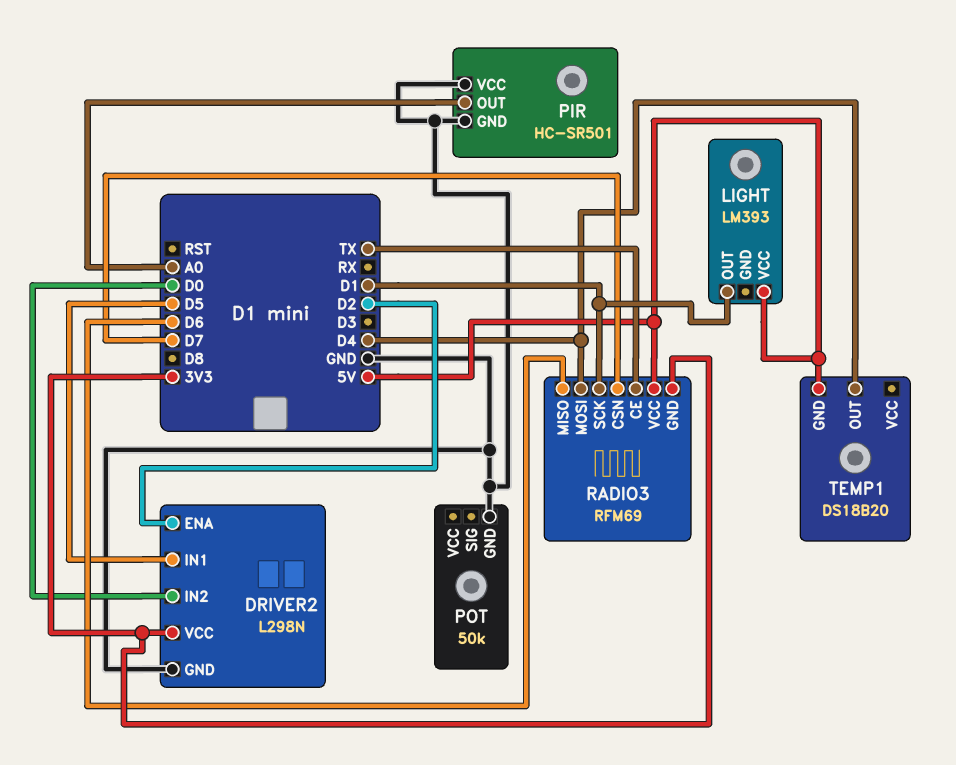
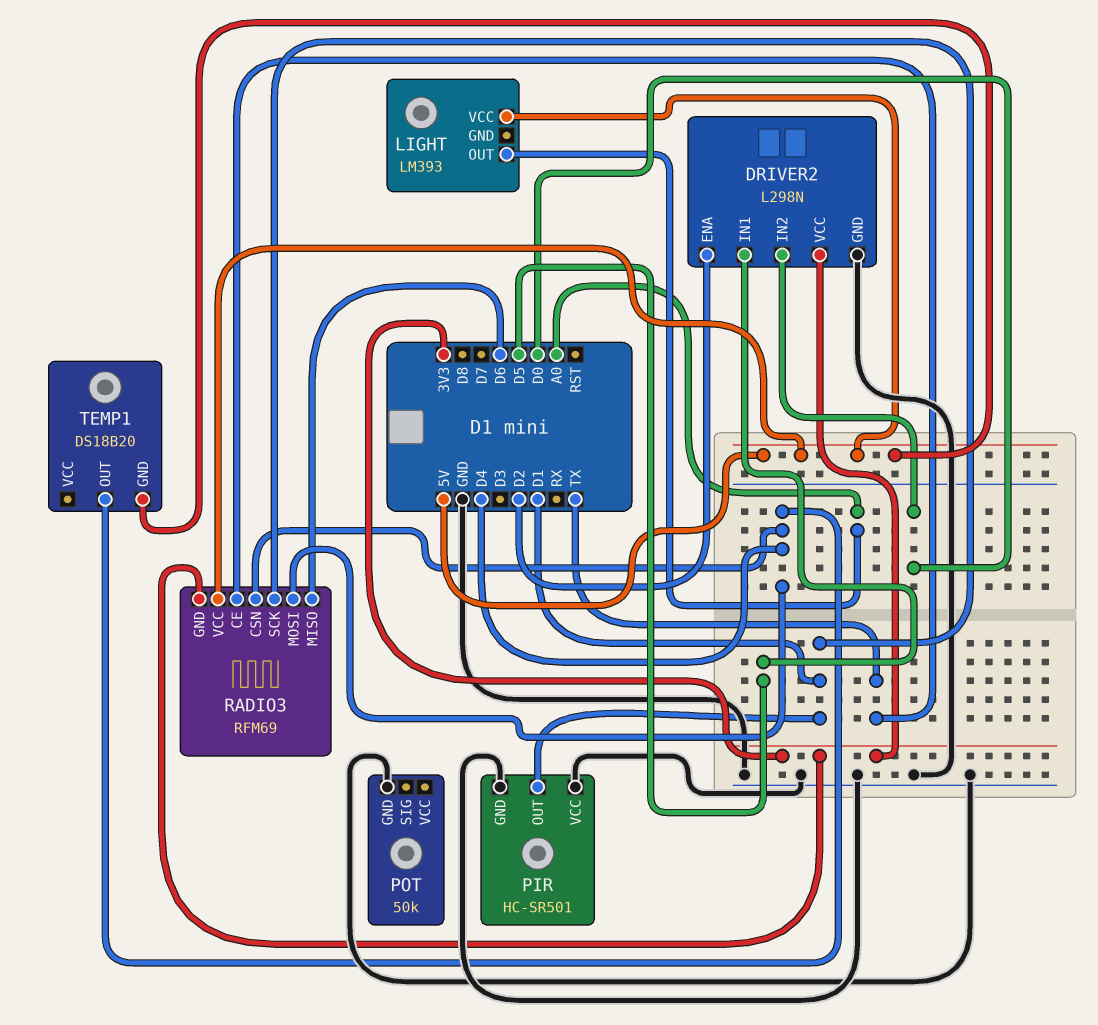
LIGHT pin OUT: D1 -> A0
PIR pin OUT: A0 -> D1
RADIO3 pin CSN: D7 -> D4

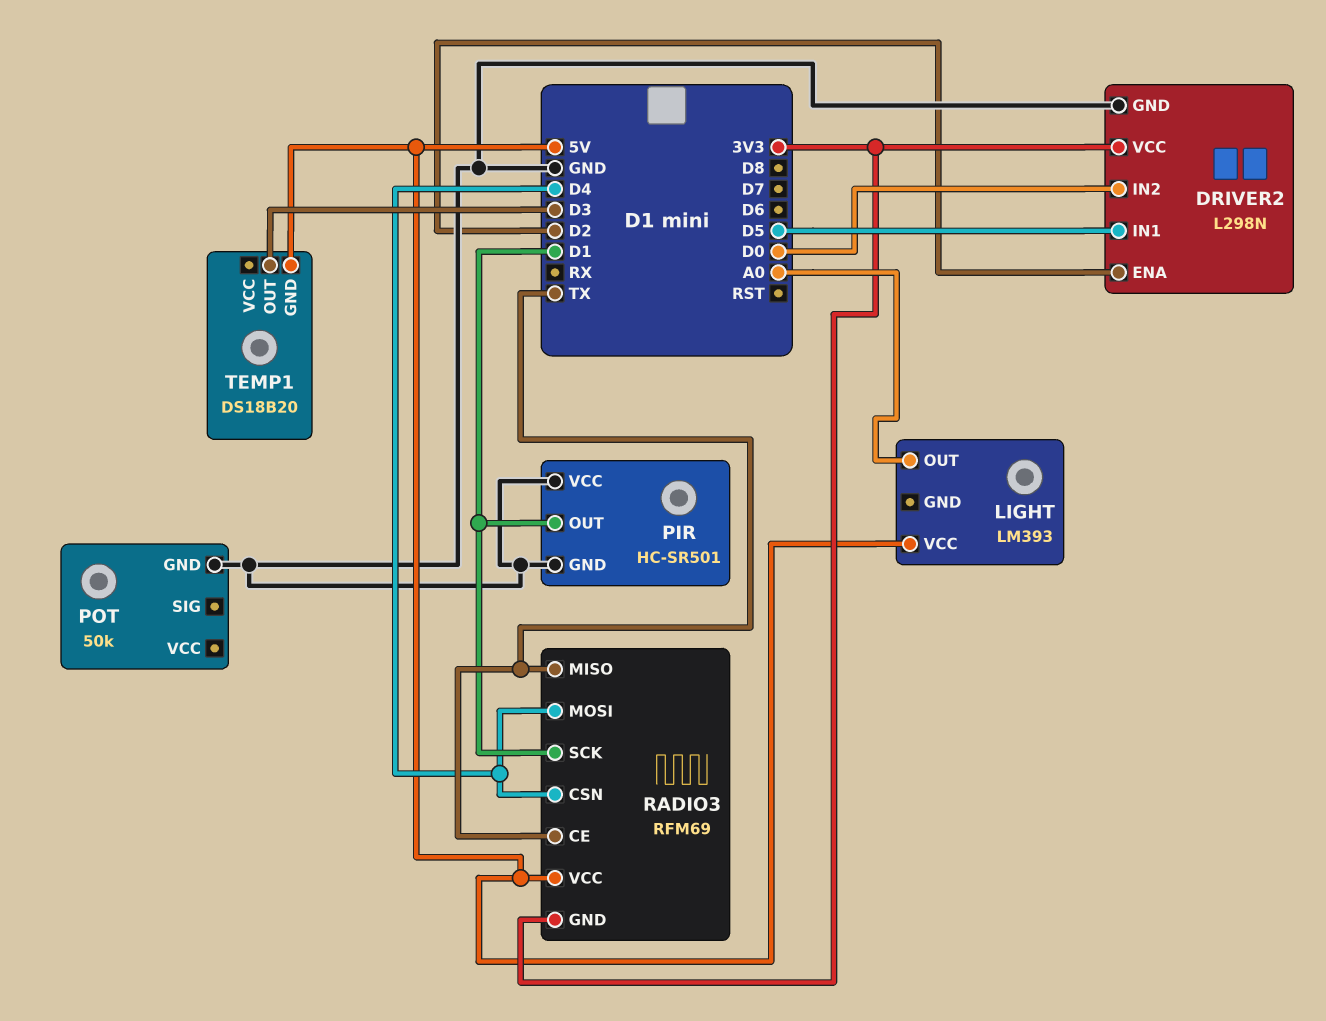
RADIO3 pin MISO: D6 -> TX
TEMP1 pin OUT: D4 -> D3

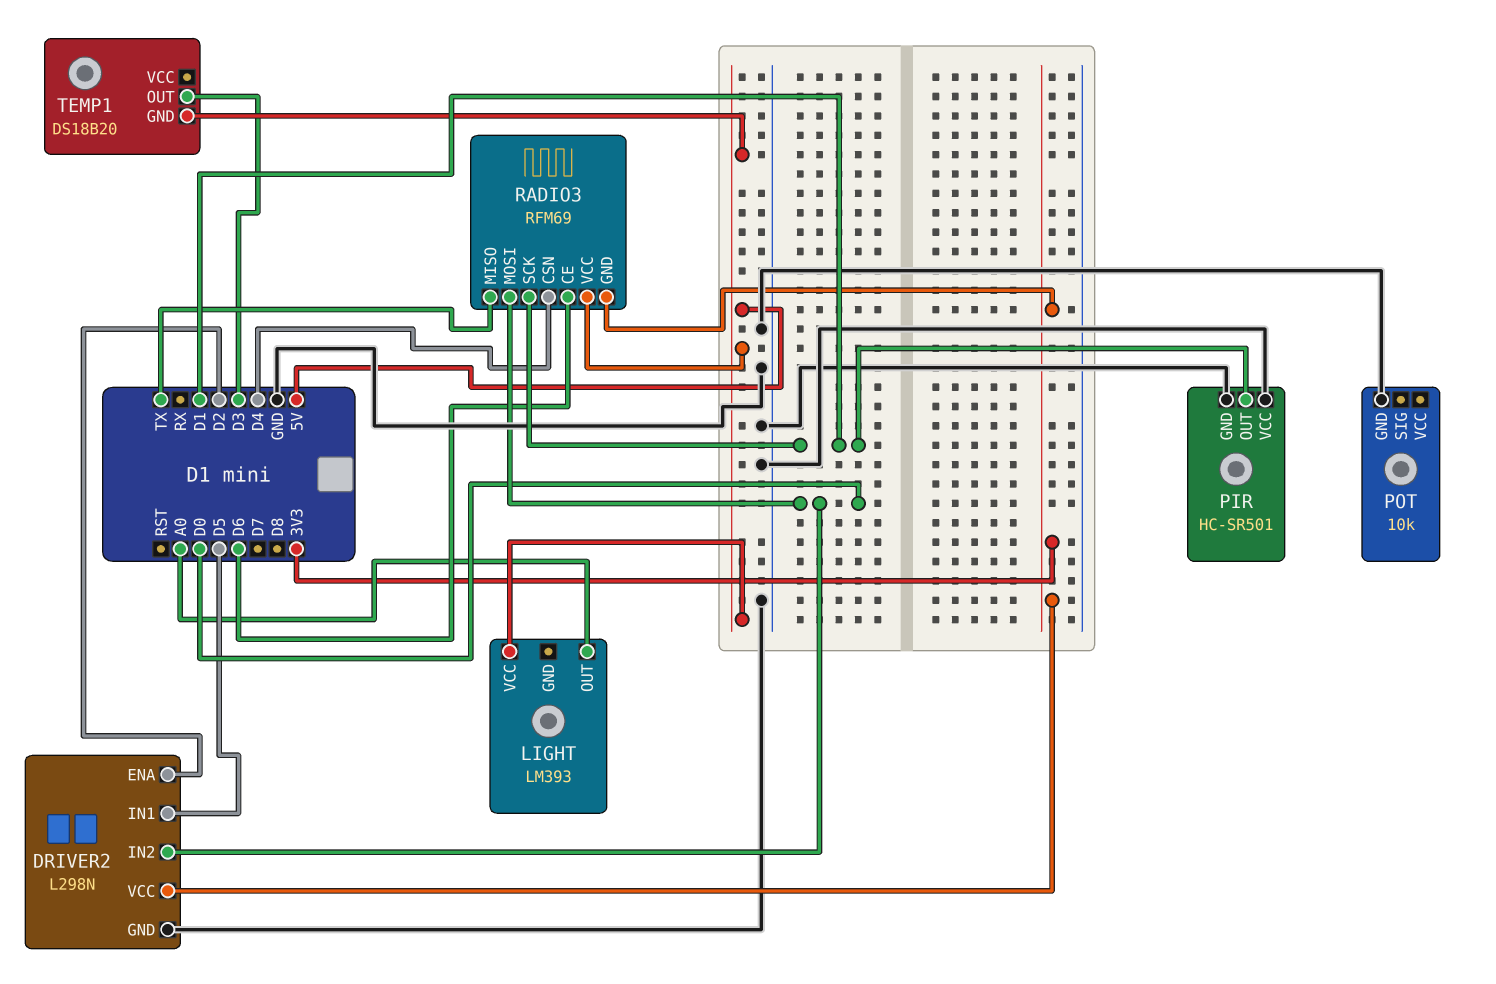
POT: 50k -> 10k
RADIO3 pin CE: TX -> D6
RADIO3 pin MOSI: D4 -> D0

